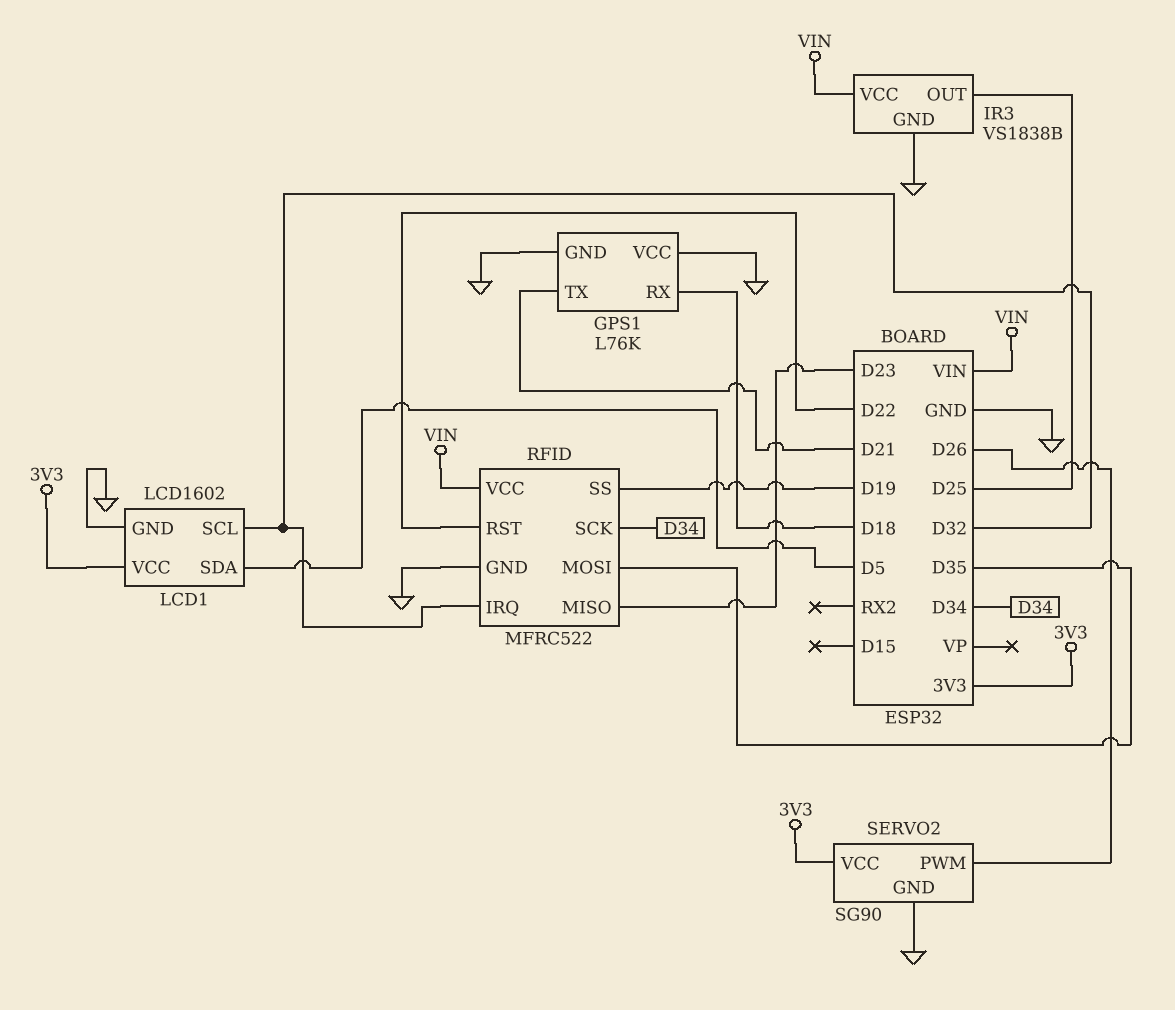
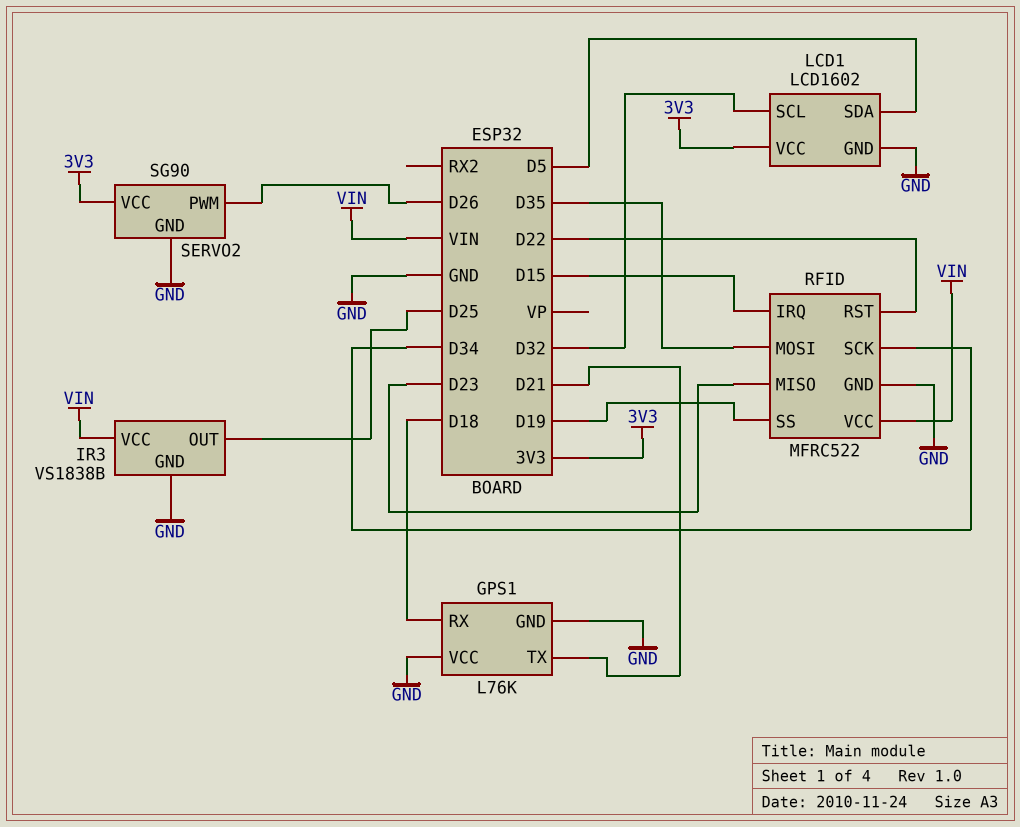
RFID pin IRQ: D32 -> D15

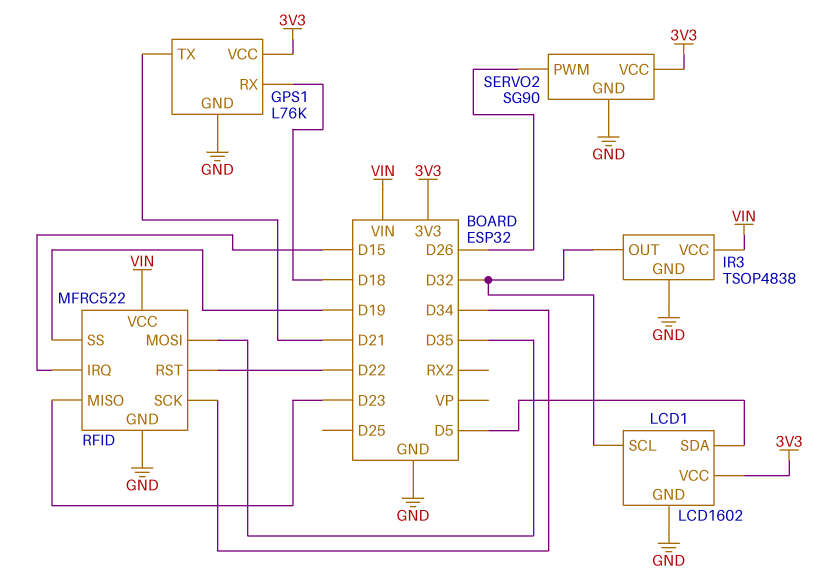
GPS1 pin VCC: GND -> 3V3
IR3: VS1838B -> TSOP4838
IR3 pin OUT: D25 -> D32

